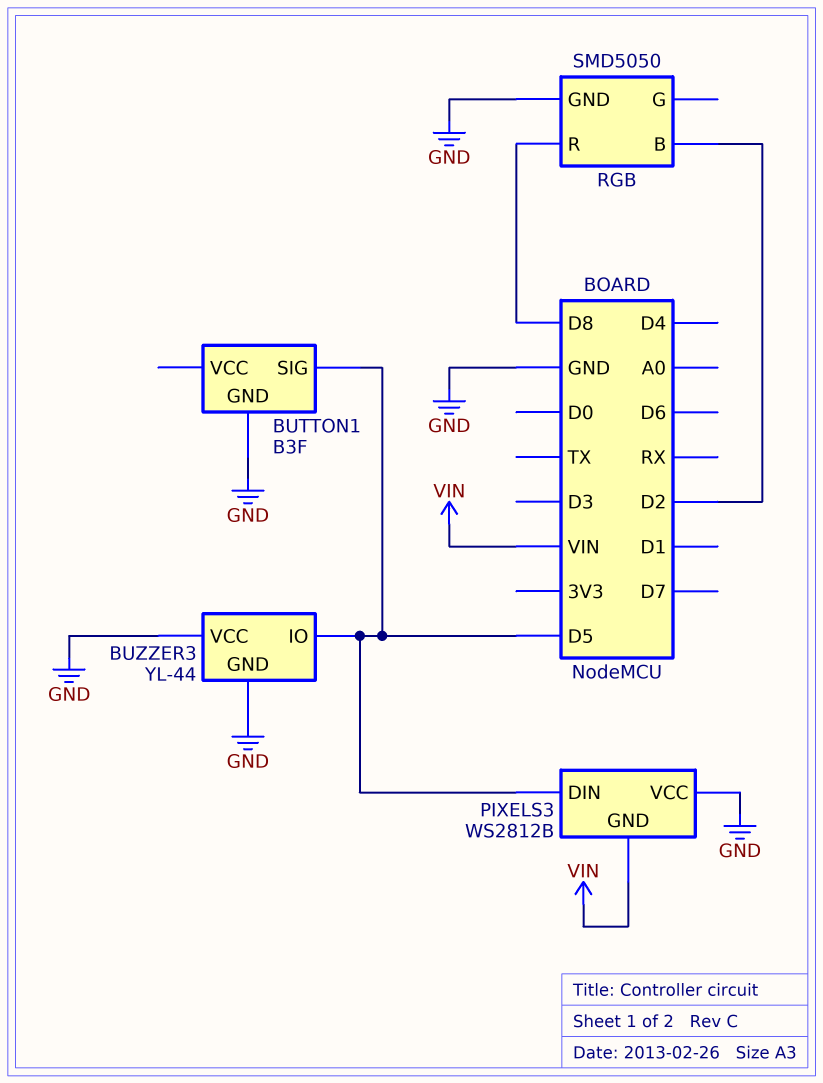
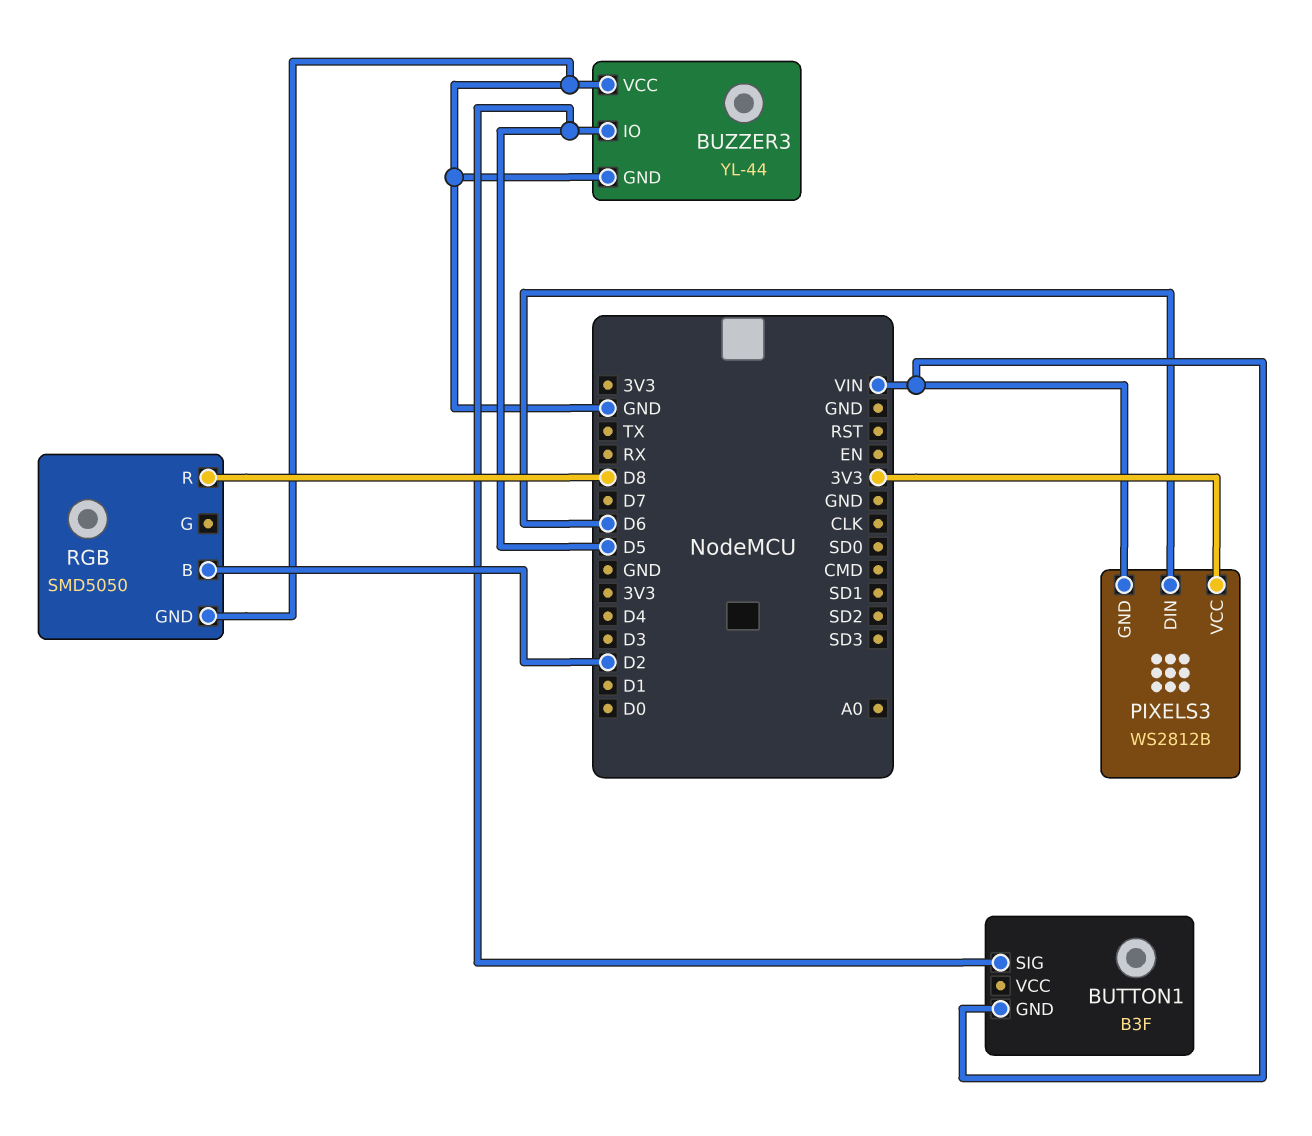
BUTTON1 pin GND: GND -> VIN
PIXELS3 pin DIN: D5 -> D6
PIXELS3 pin VCC: GND -> 3V3

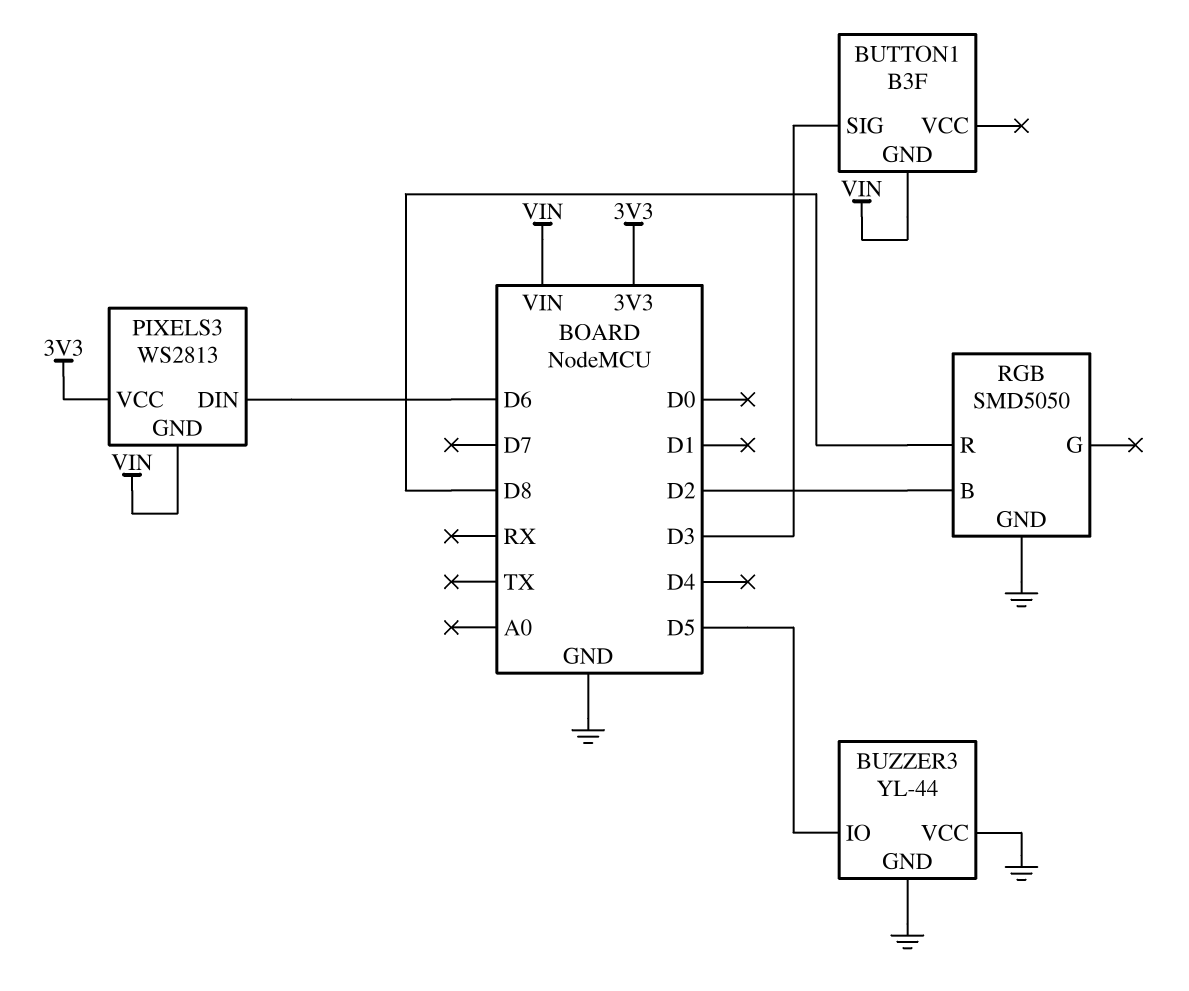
BUTTON1 pin SIG: D5 -> D3
PIXELS3: WS2812B -> WS2813

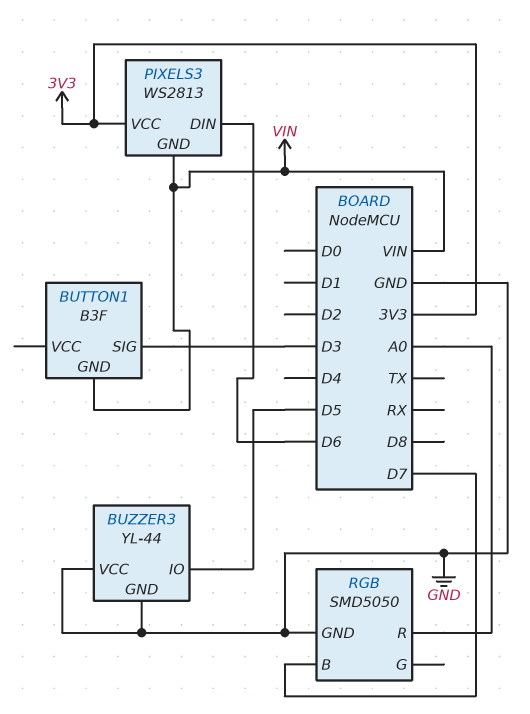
RGB pin B: D2 -> D7
RGB pin R: D8 -> A0

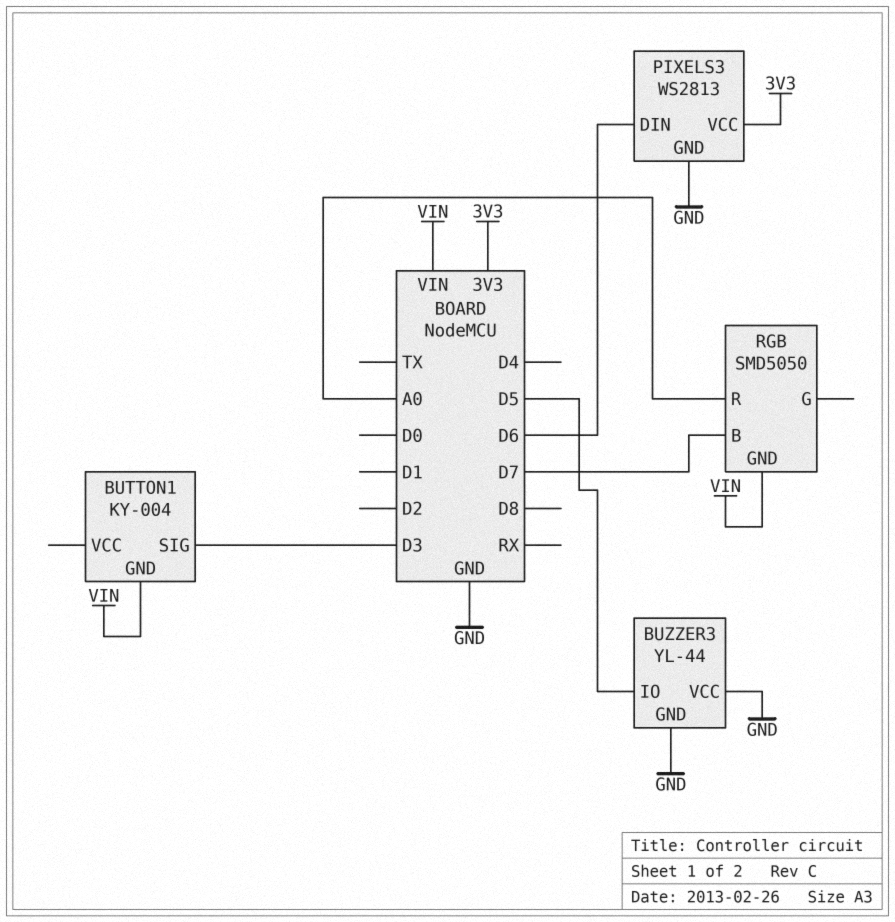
BUTTON1: B3F -> KY-004
PIXELS3 pin GND: VIN -> GND
RGB pin GND: GND -> VIN

